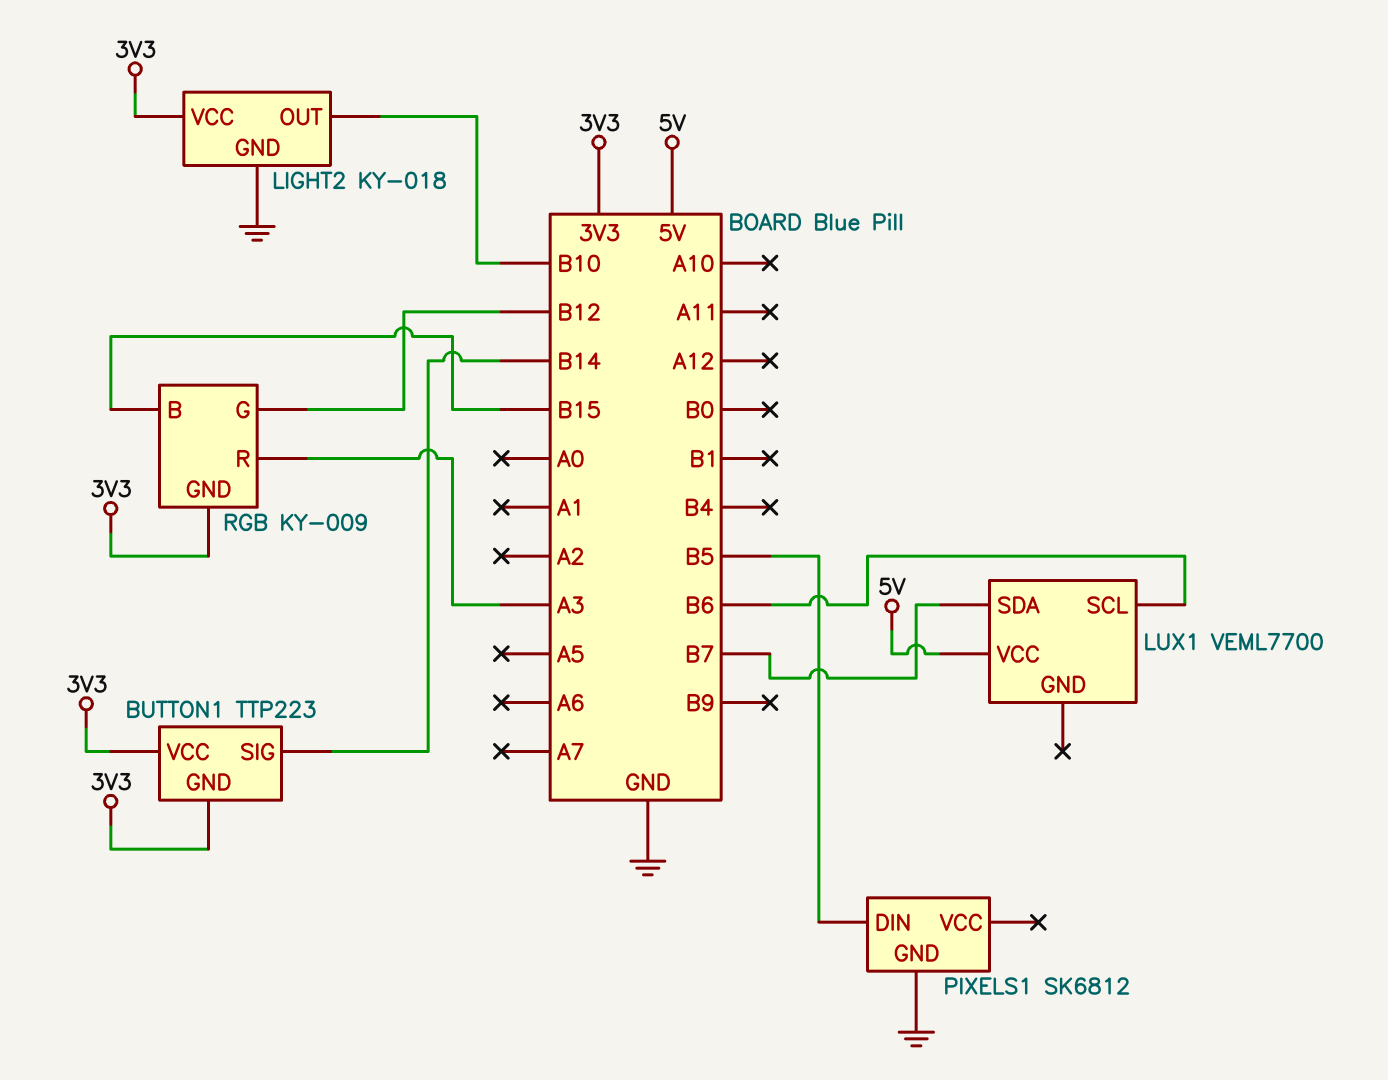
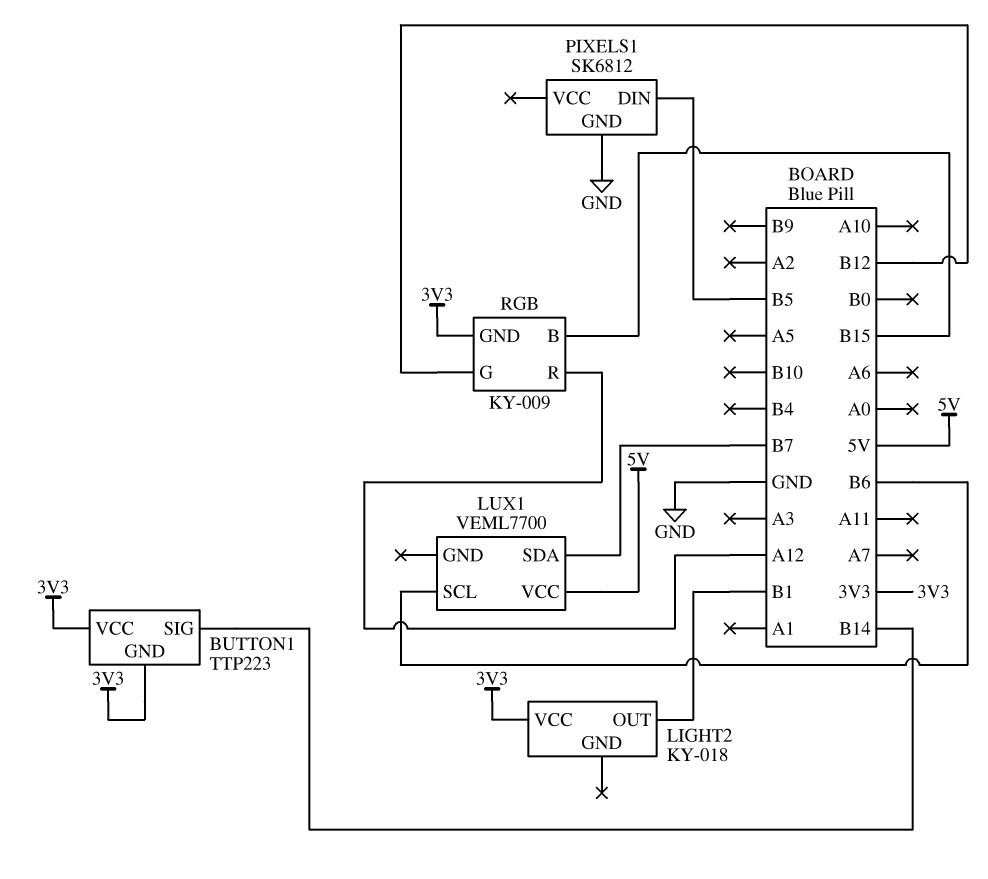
LIGHT2 pin GND: GND -> none
LIGHT2 pin OUT: B10 -> B1
RGB pin R: A3 -> A12

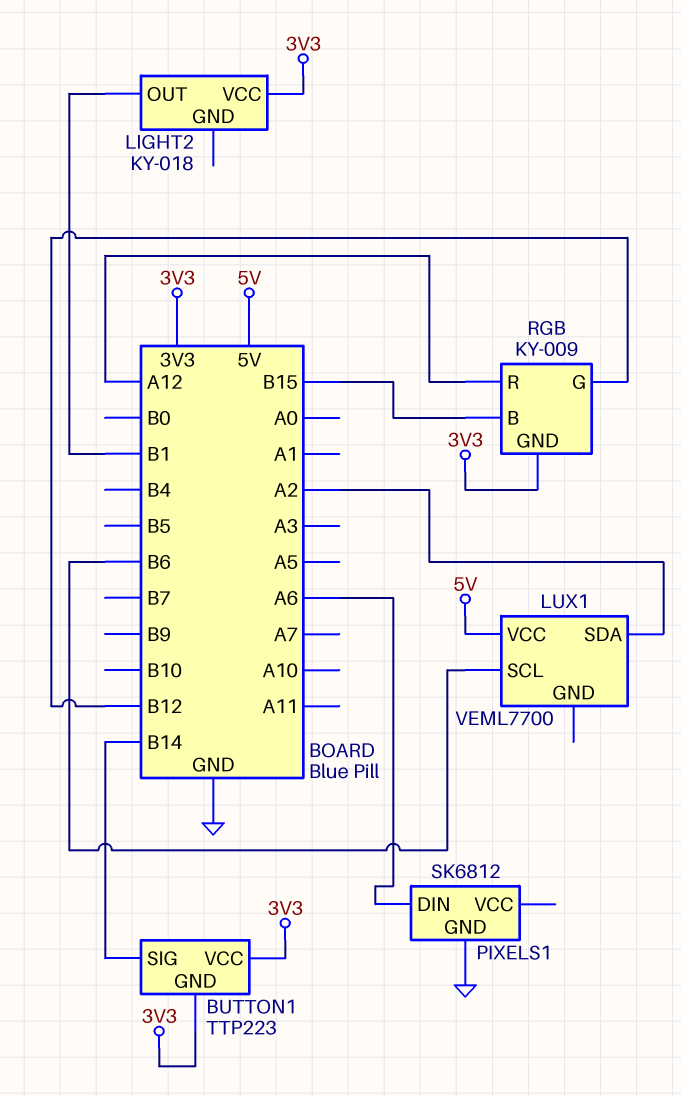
LUX1 pin SDA: B7 -> A2
PIXELS1 pin DIN: B5 -> A6

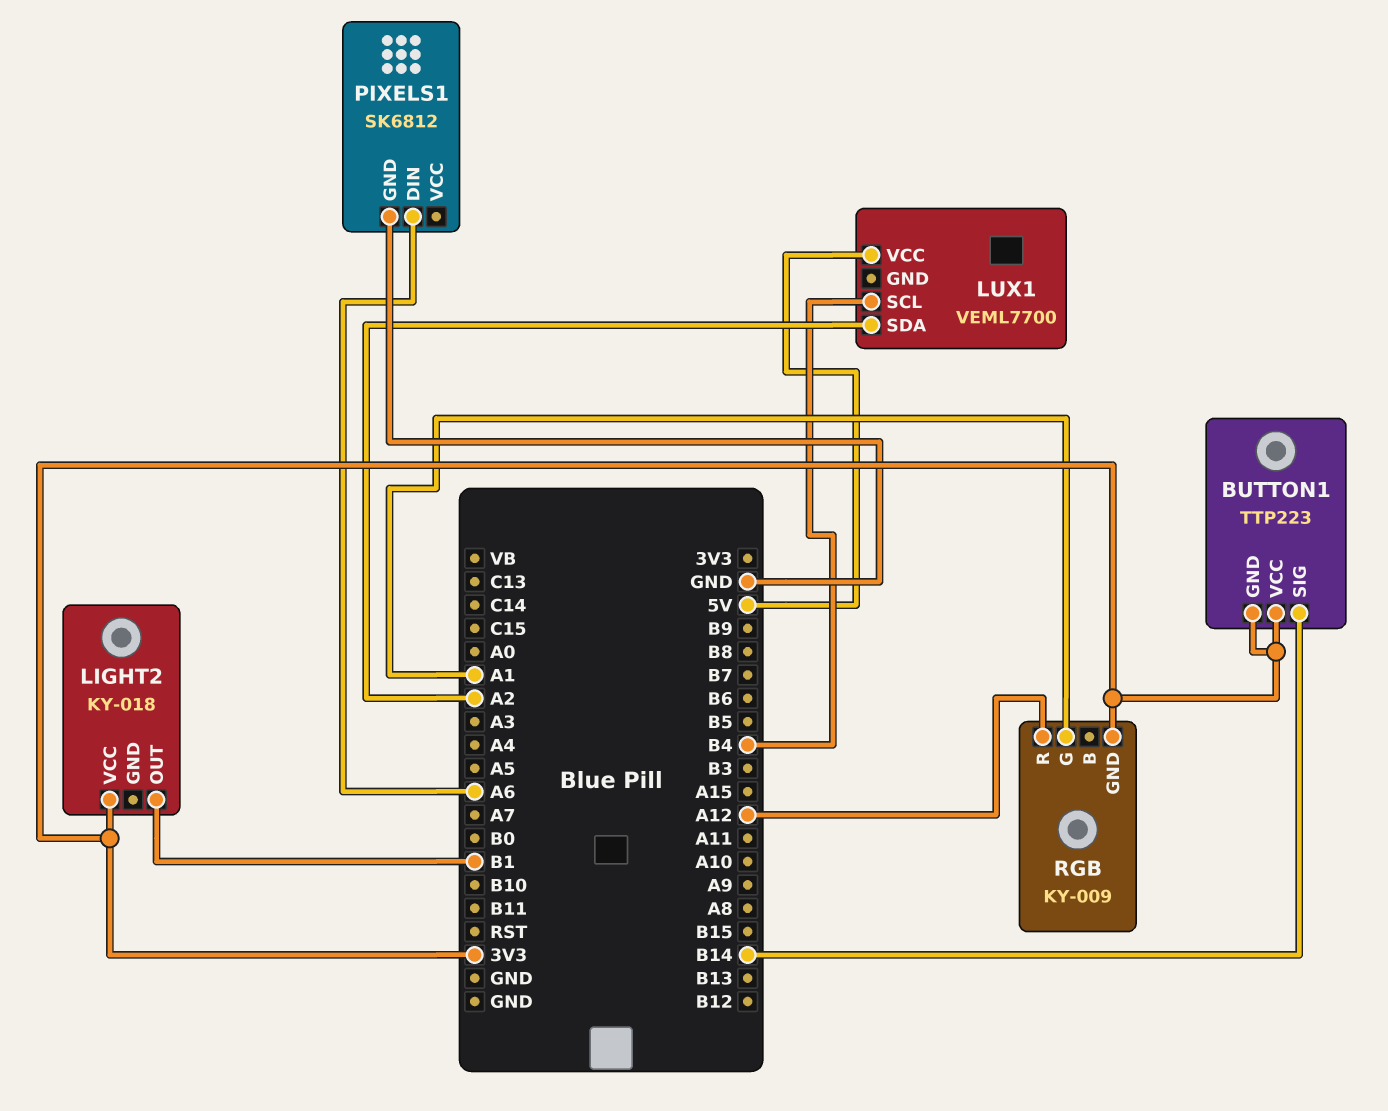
LUX1 pin SCL: B6 -> B4
RGB pin B: B15 -> none
RGB pin G: B12 -> A1

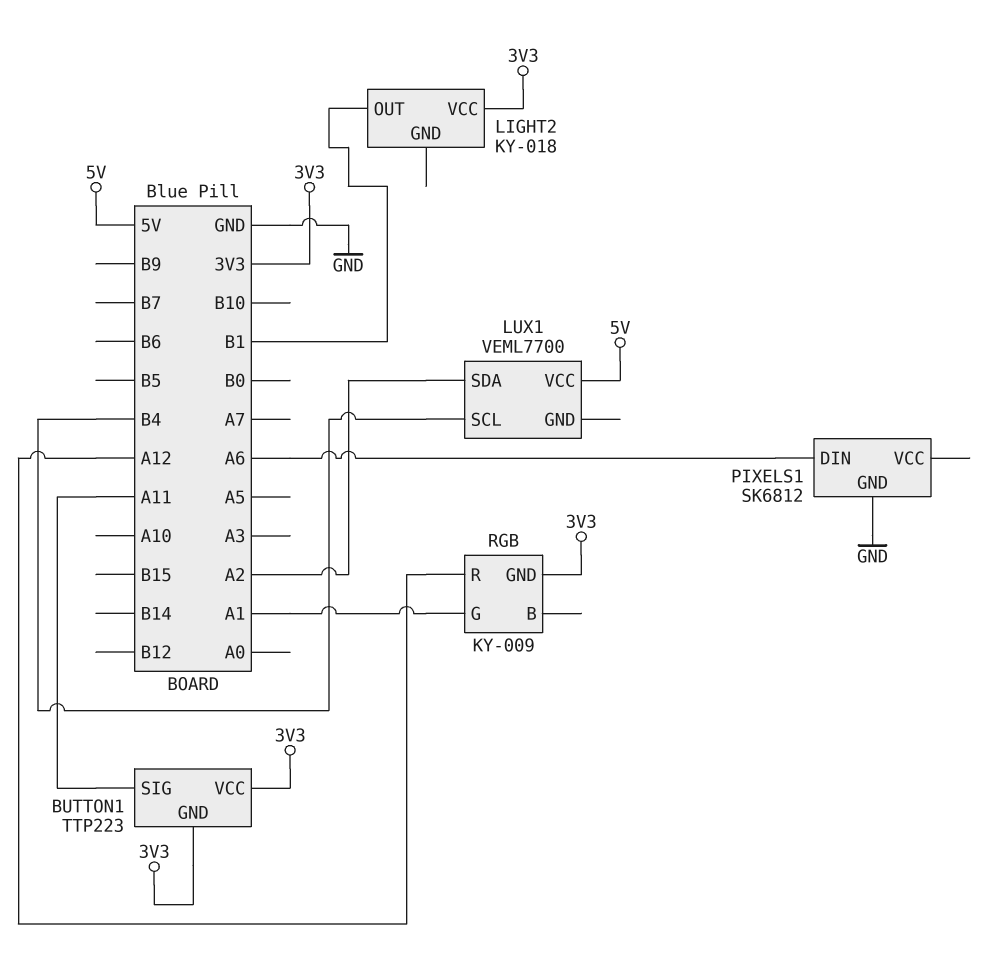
BUTTON1 pin SIG: B14 -> A11

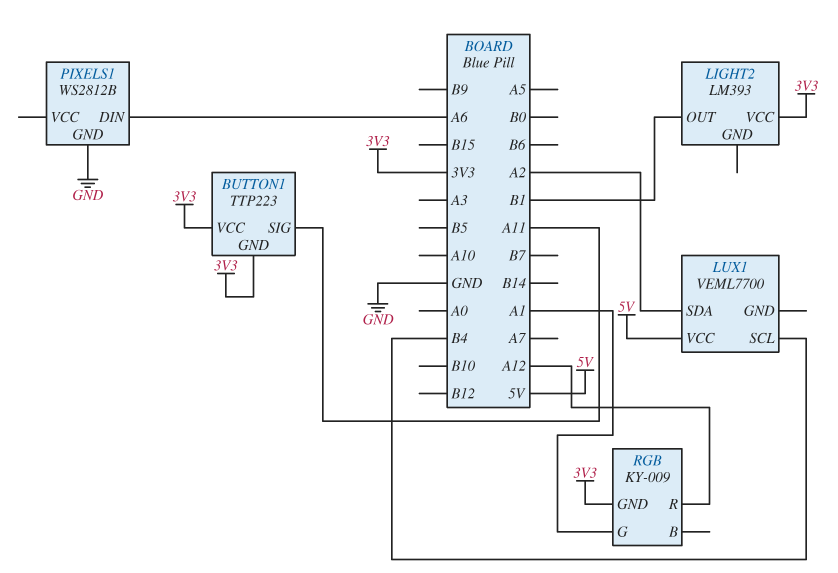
LIGHT2: KY-018 -> LM393
PIXELS1: SK6812 -> WS2812B

